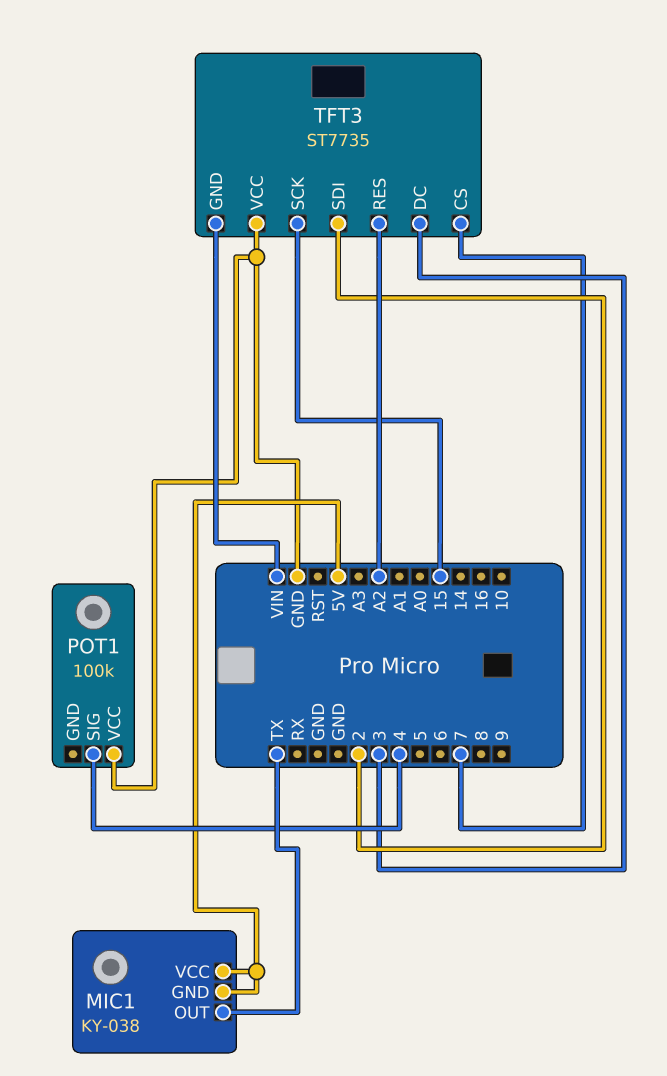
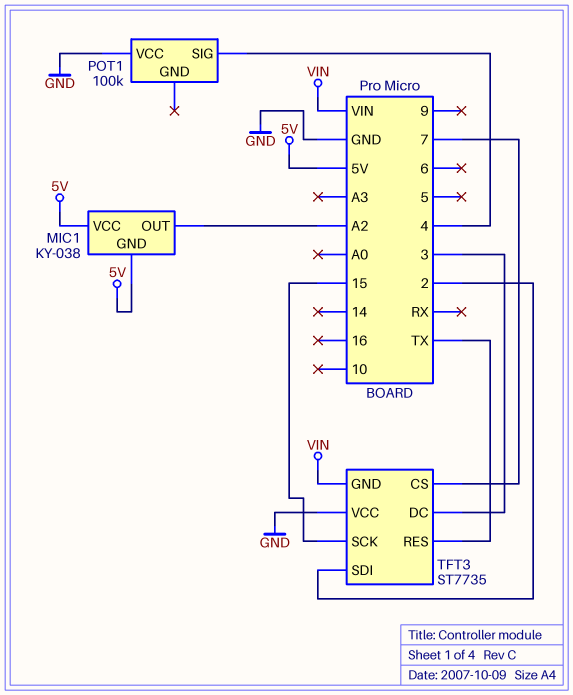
MIC1 pin OUT: TX -> A2
TFT3 pin RES: A2 -> TX

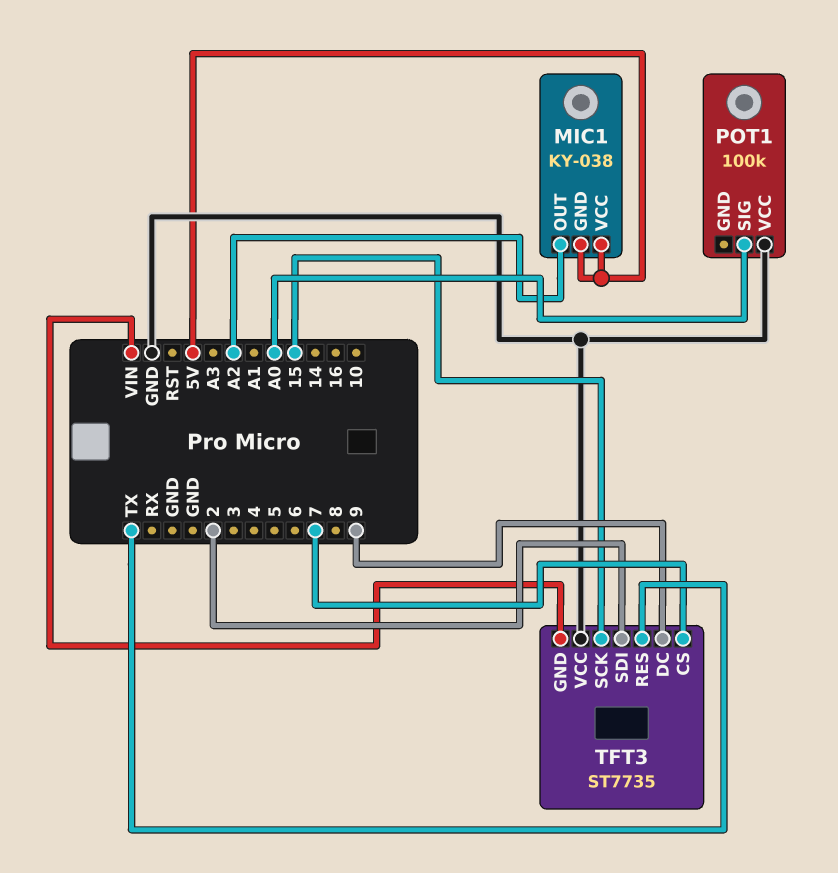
POT1 pin SIG: 4 -> A0
TFT3 pin DC: 3 -> 9

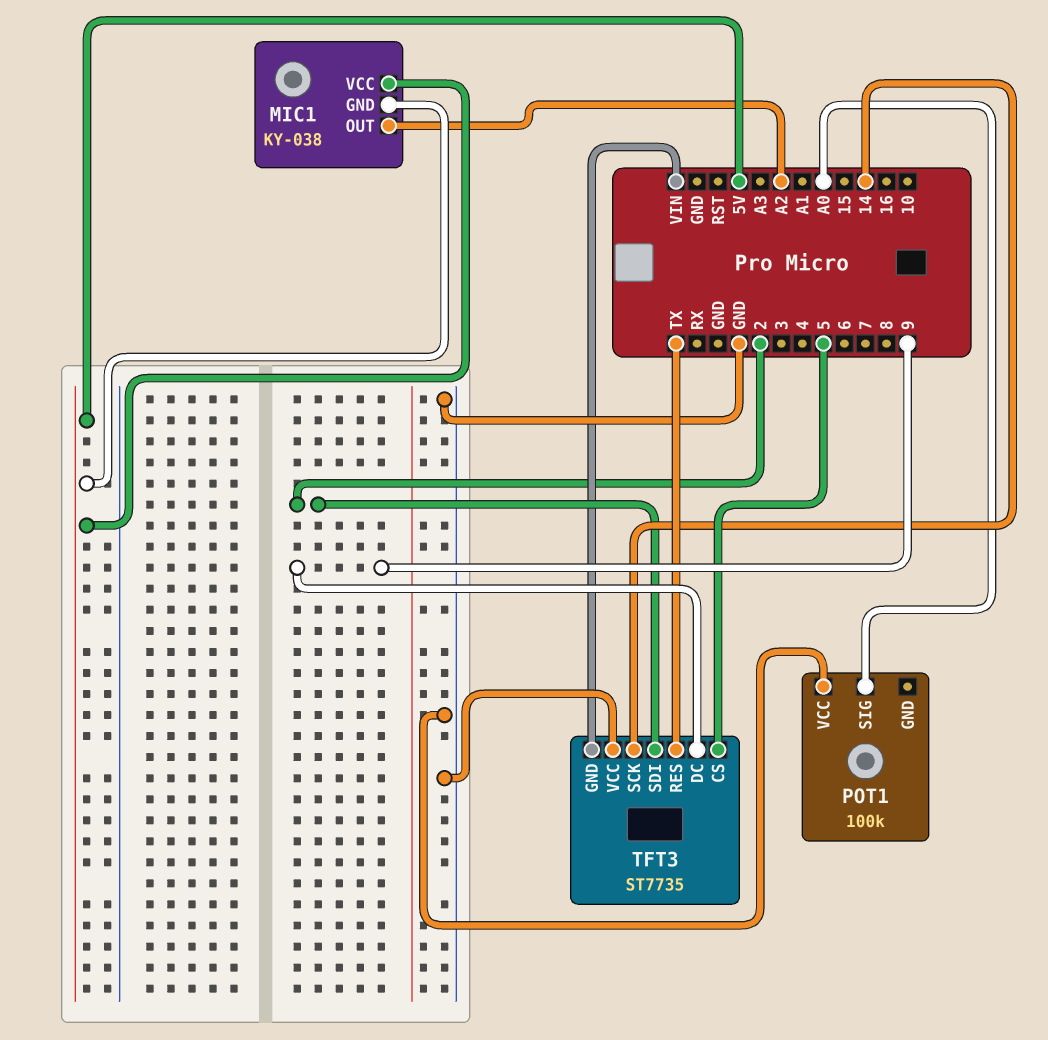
TFT3 pin CS: 7 -> 5
TFT3 pin SCK: 15 -> 14

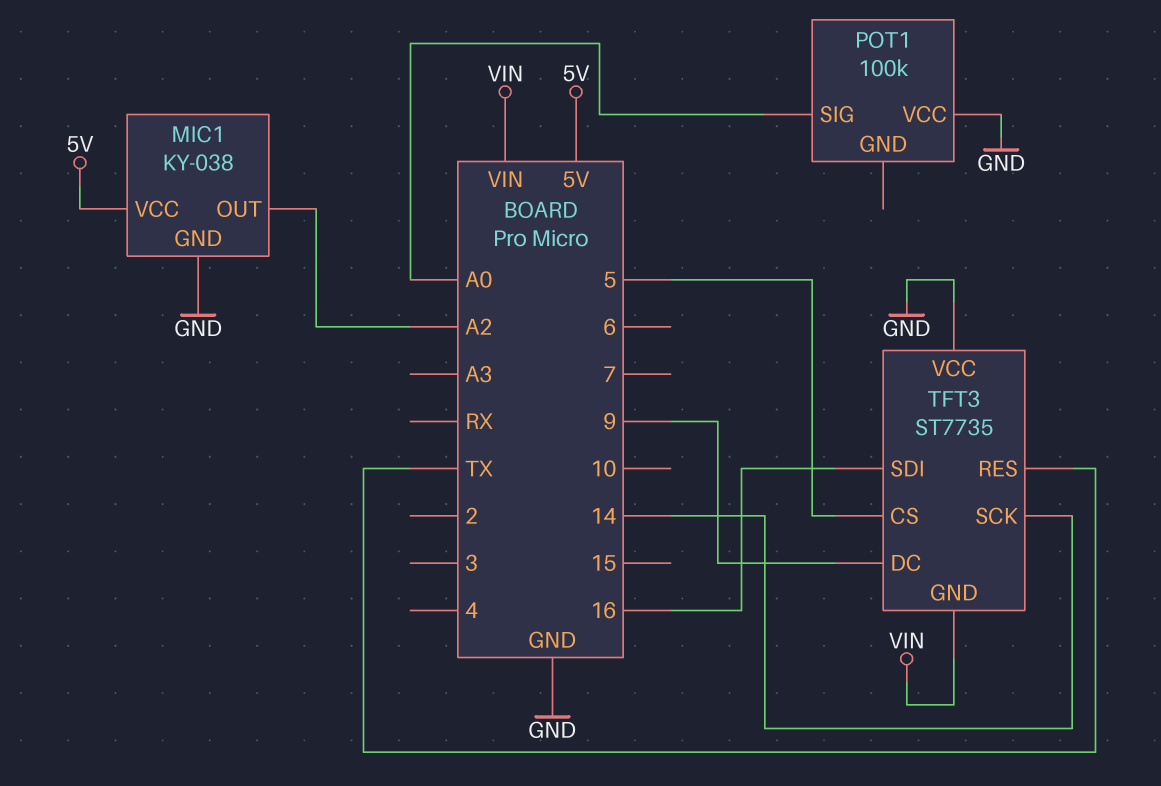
MIC1 pin GND: 5V -> GND
TFT3 pin SDI: 2 -> 16

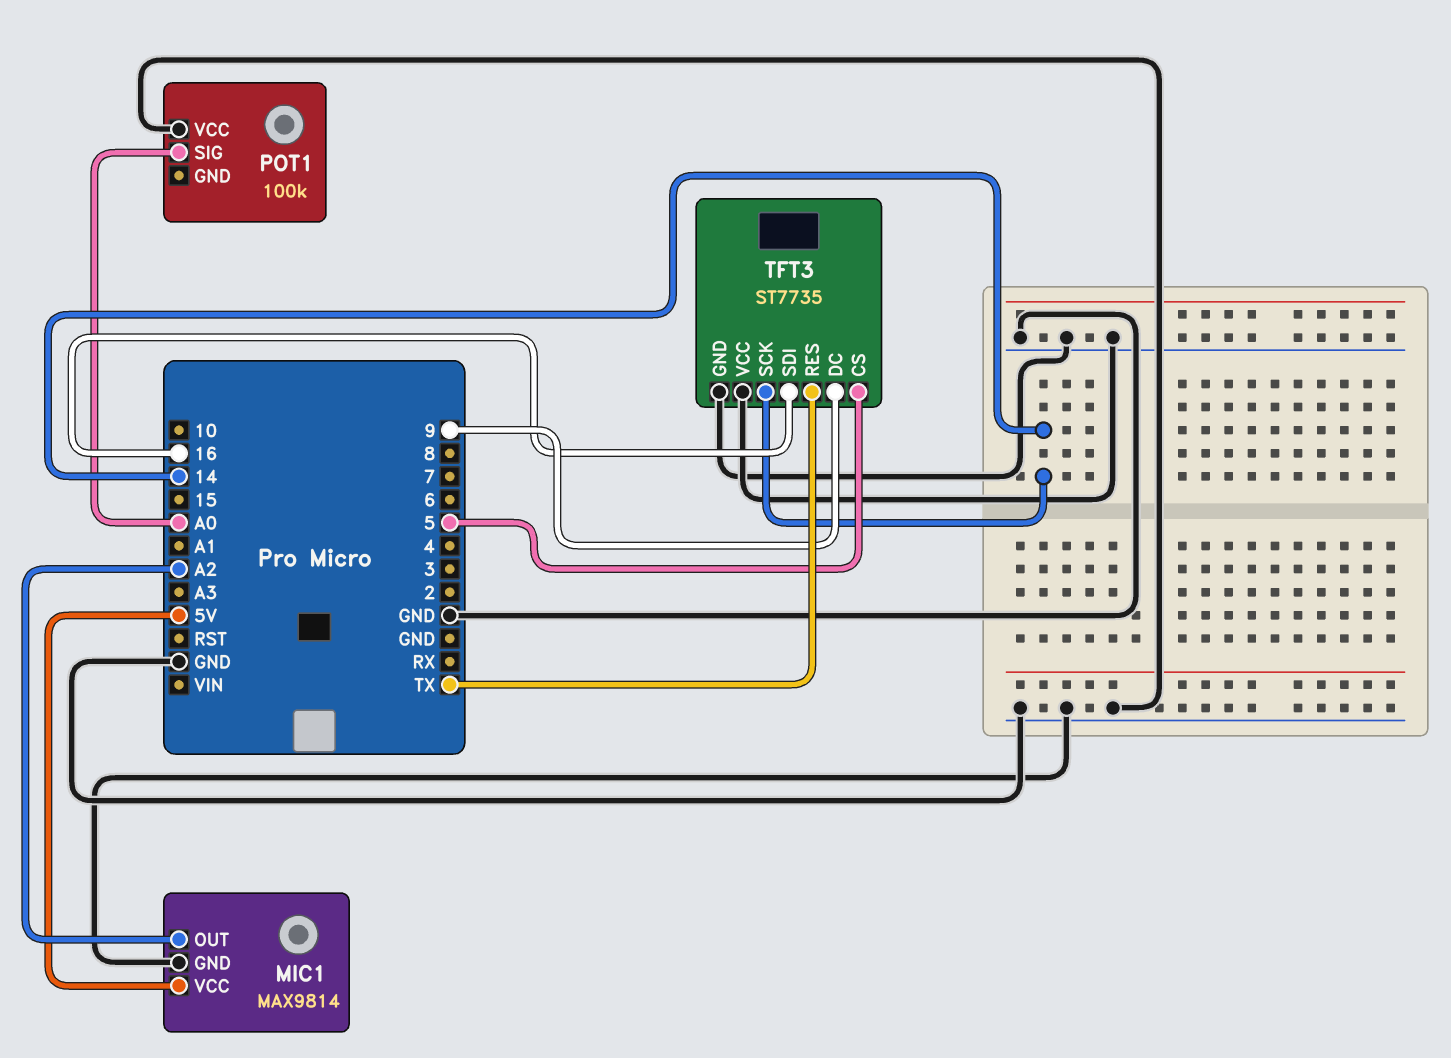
MIC1: KY-038 -> MAX9814
TFT3 pin GND: VIN -> GND

